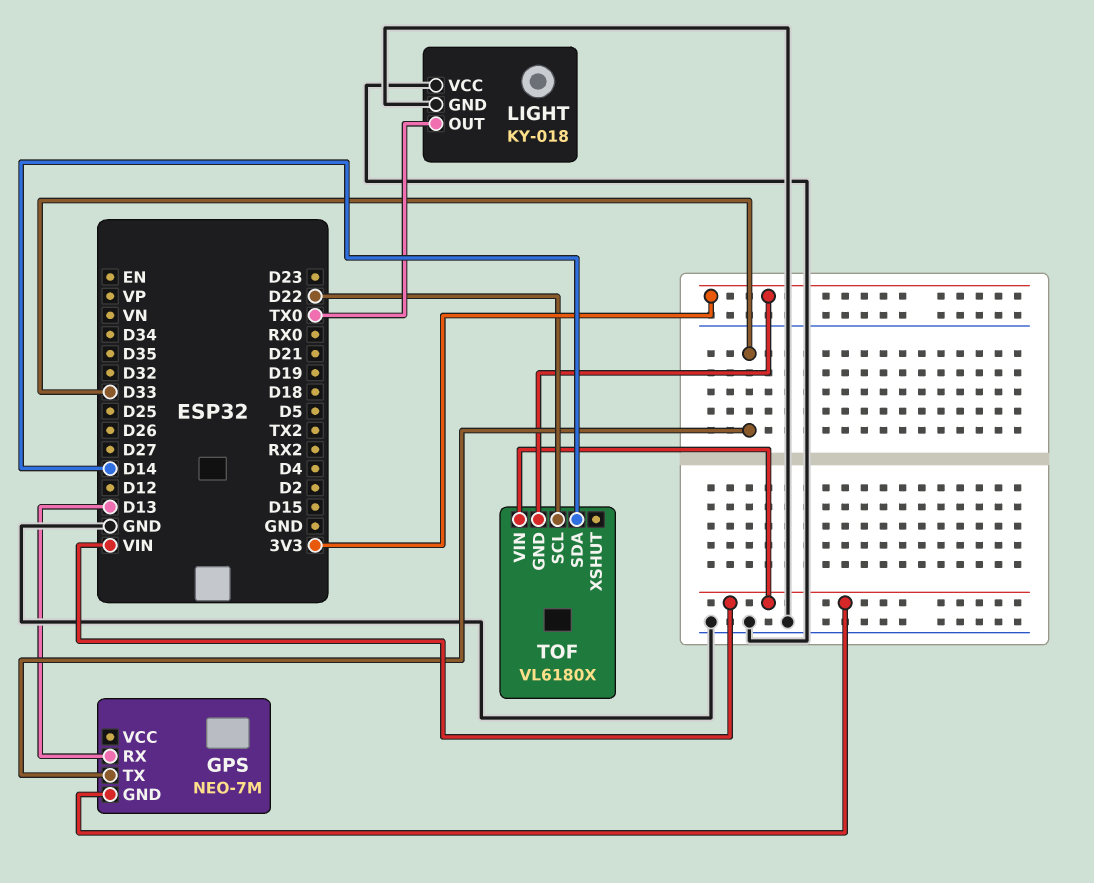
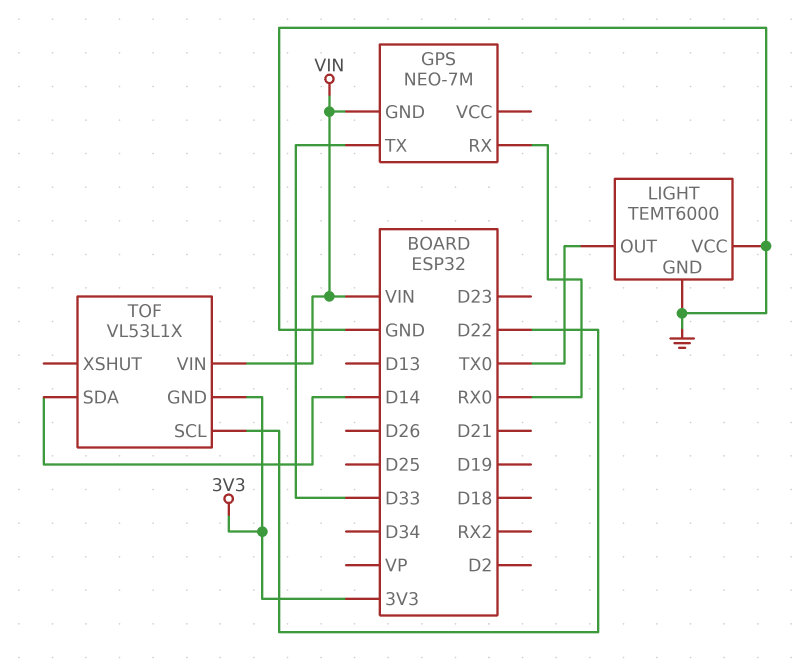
GPS pin RX: D13 -> RX0
LIGHT: KY-018 -> TEMT6000
TOF: VL6180X -> VL53L1X

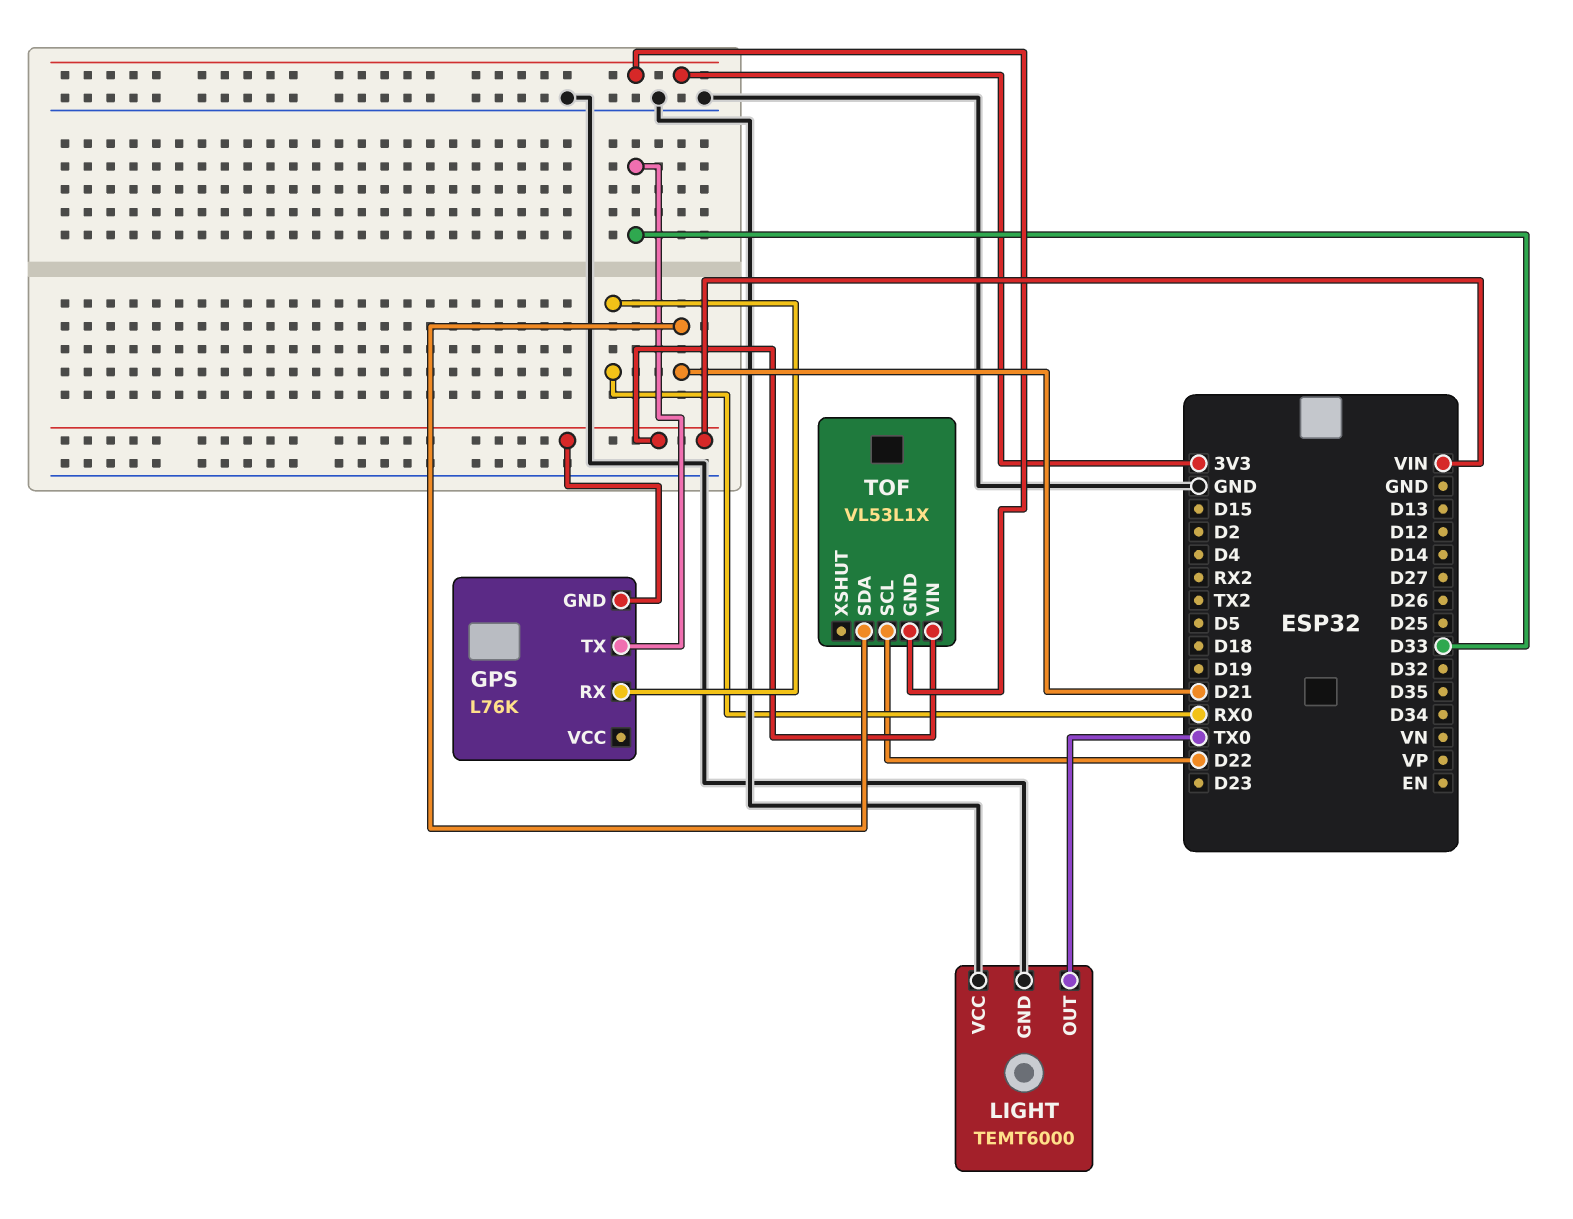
GPS: NEO-7M -> L76K
TOF pin SDA: D14 -> D21

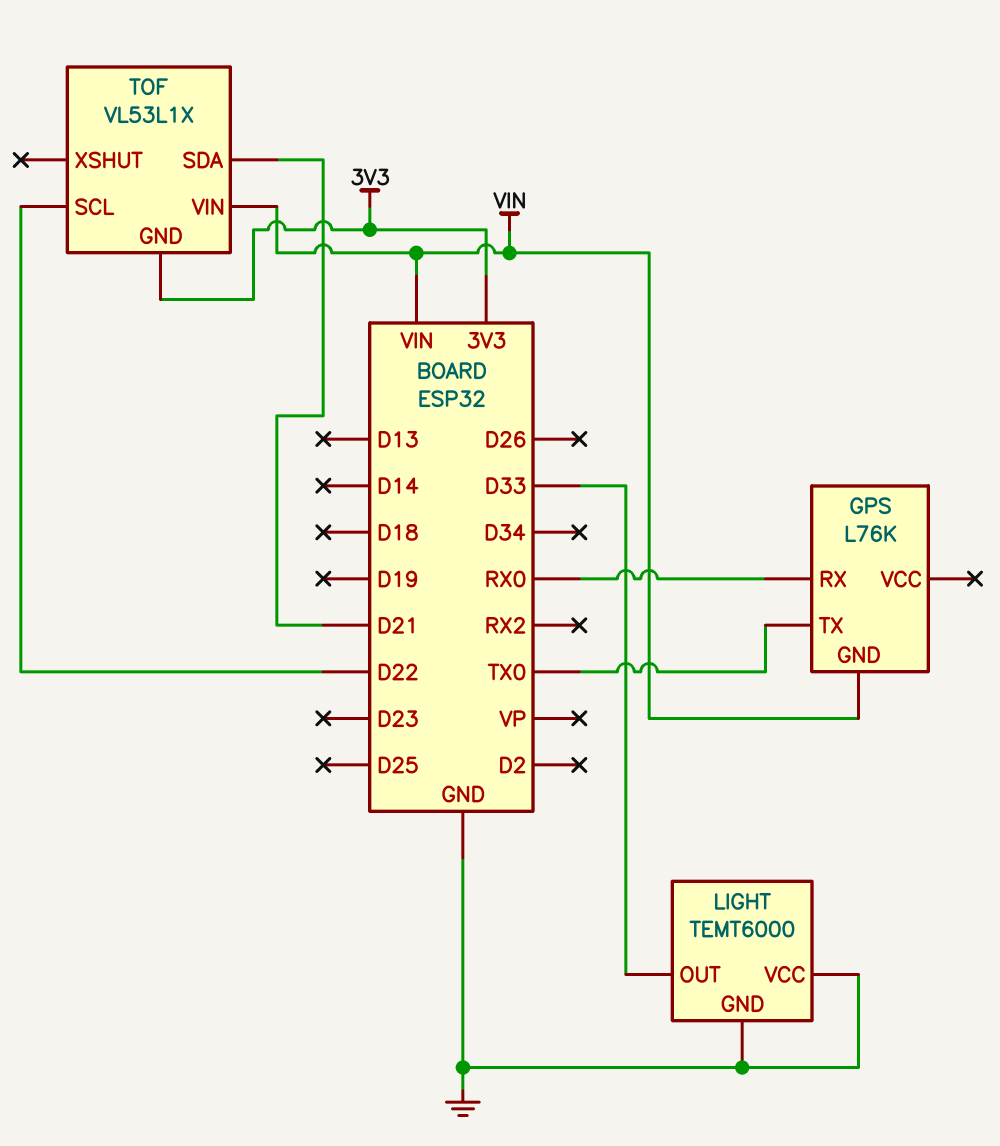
GPS pin TX: D33 -> TX0
LIGHT pin OUT: TX0 -> D33

